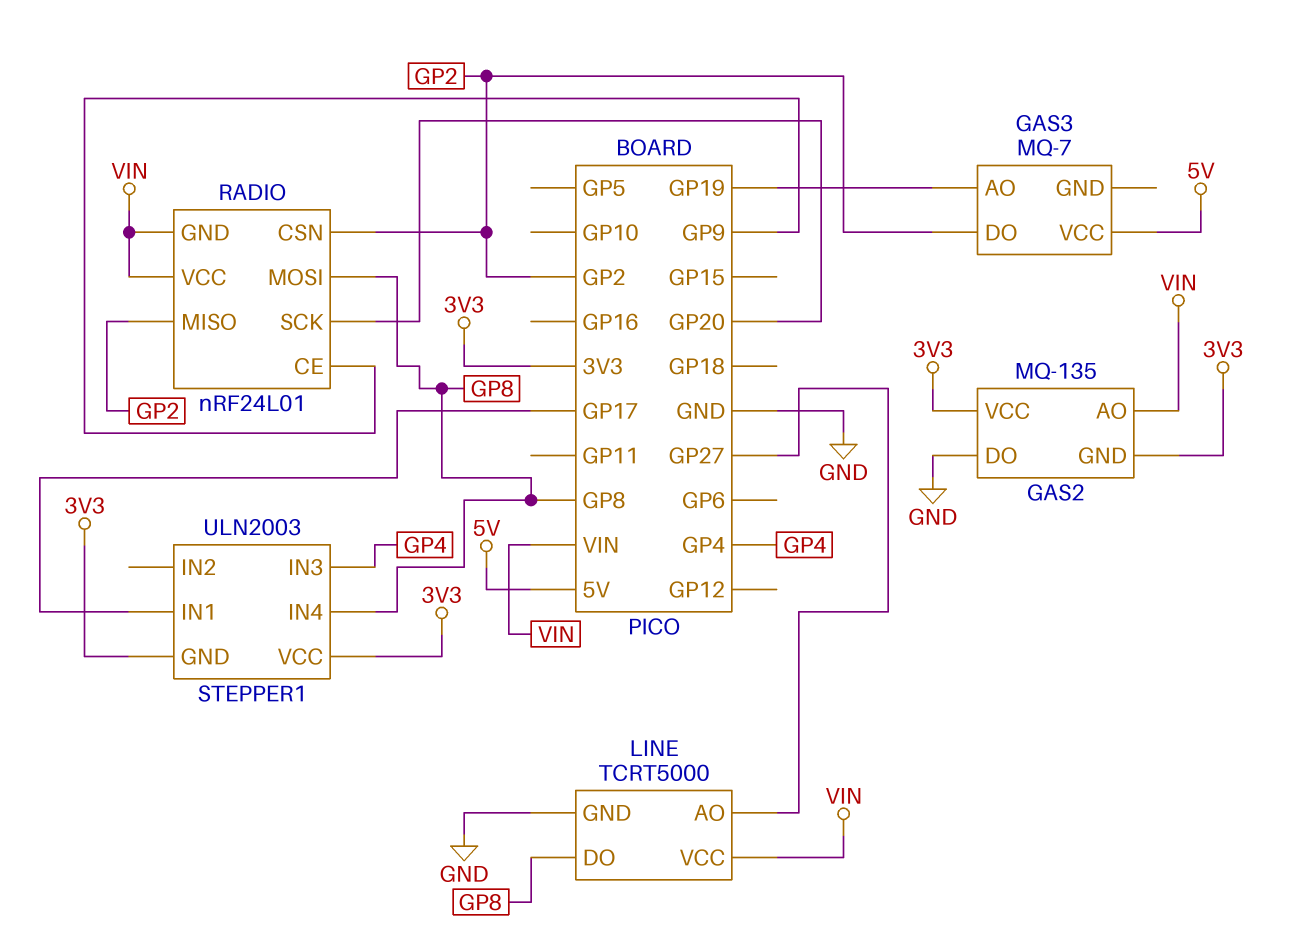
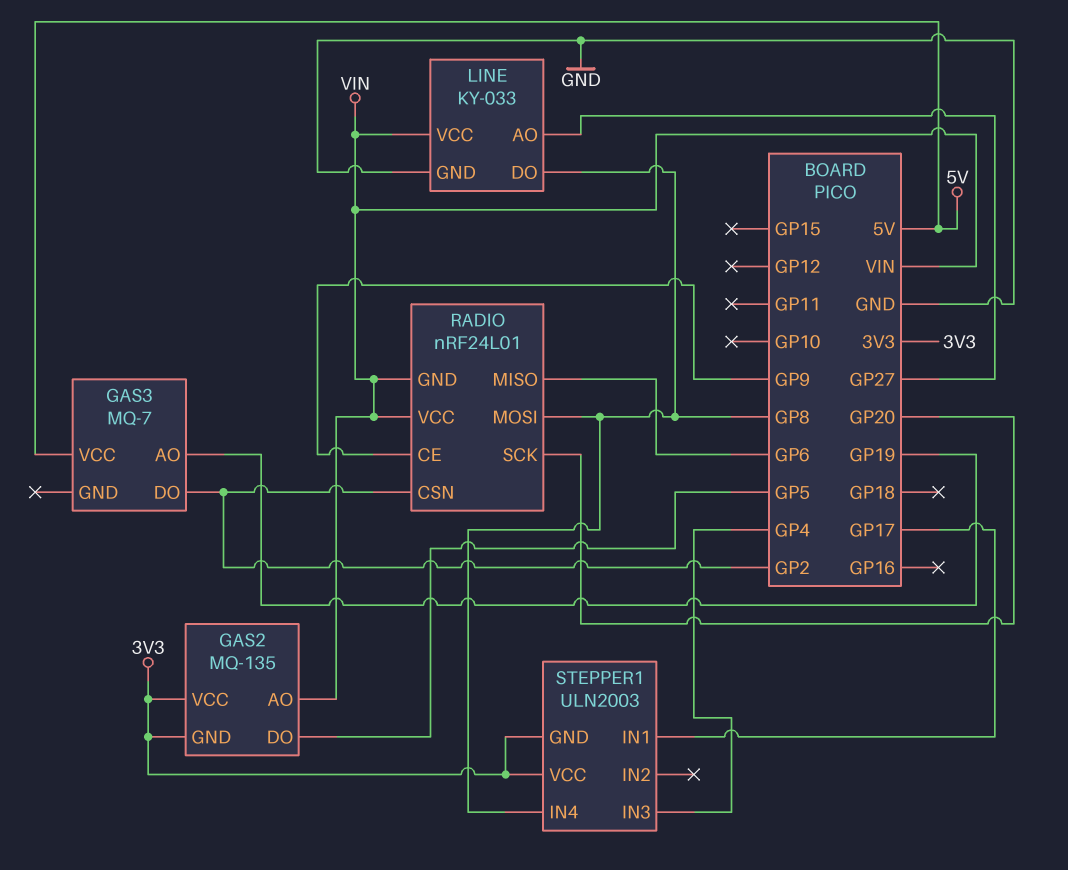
GAS2 pin DO: GND -> GP5
LINE: TCRT5000 -> KY-033
RADIO pin MISO: GP2 -> GP6

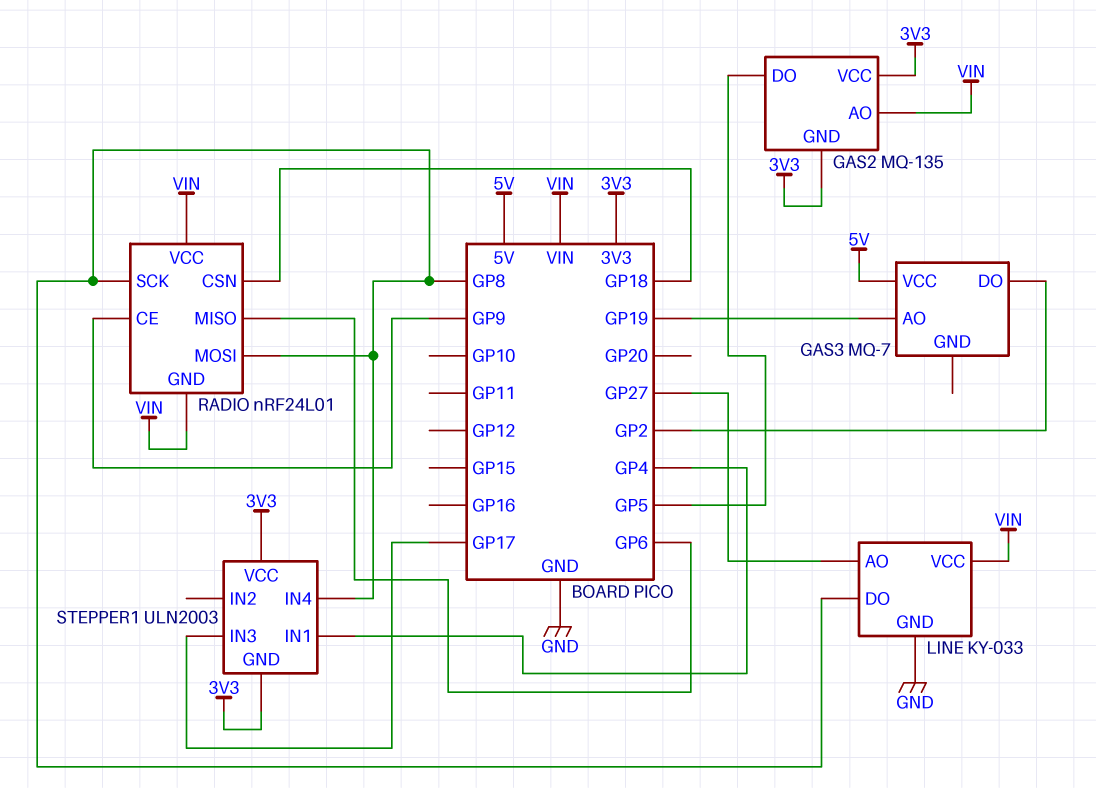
RADIO pin CSN: GP2 -> GP18
RADIO pin SCK: GP20 -> GP8
STEPPER1 pin IN1: GP17 -> GP4
STEPPER1 pin IN3: GP4 -> GP17

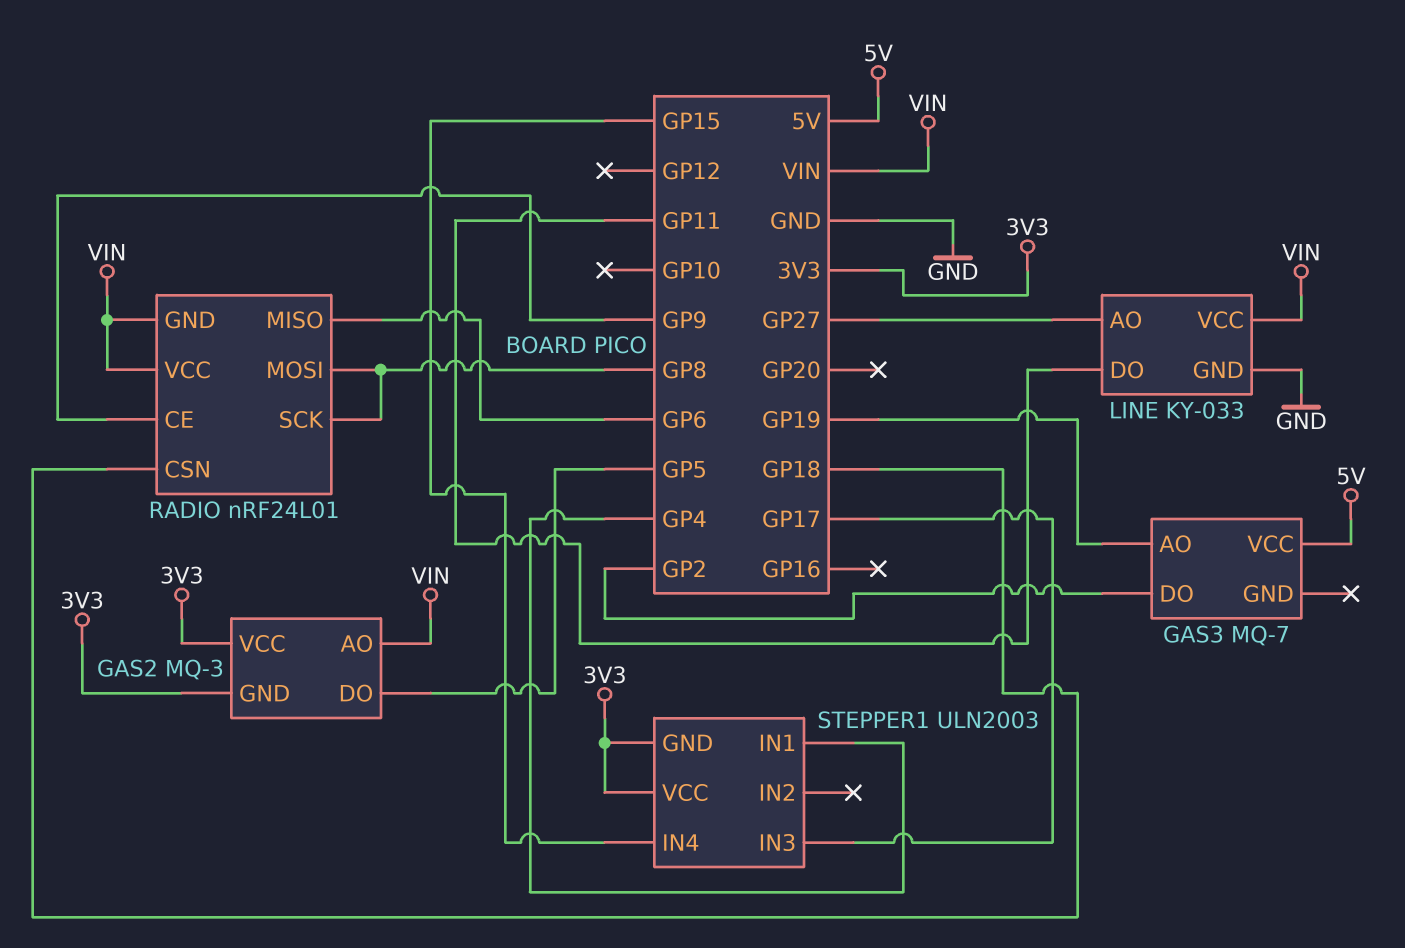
GAS2: MQ-135 -> MQ-3
LINE pin DO: GP8 -> GP11
STEPPER1 pin IN4: GP8 -> GP15

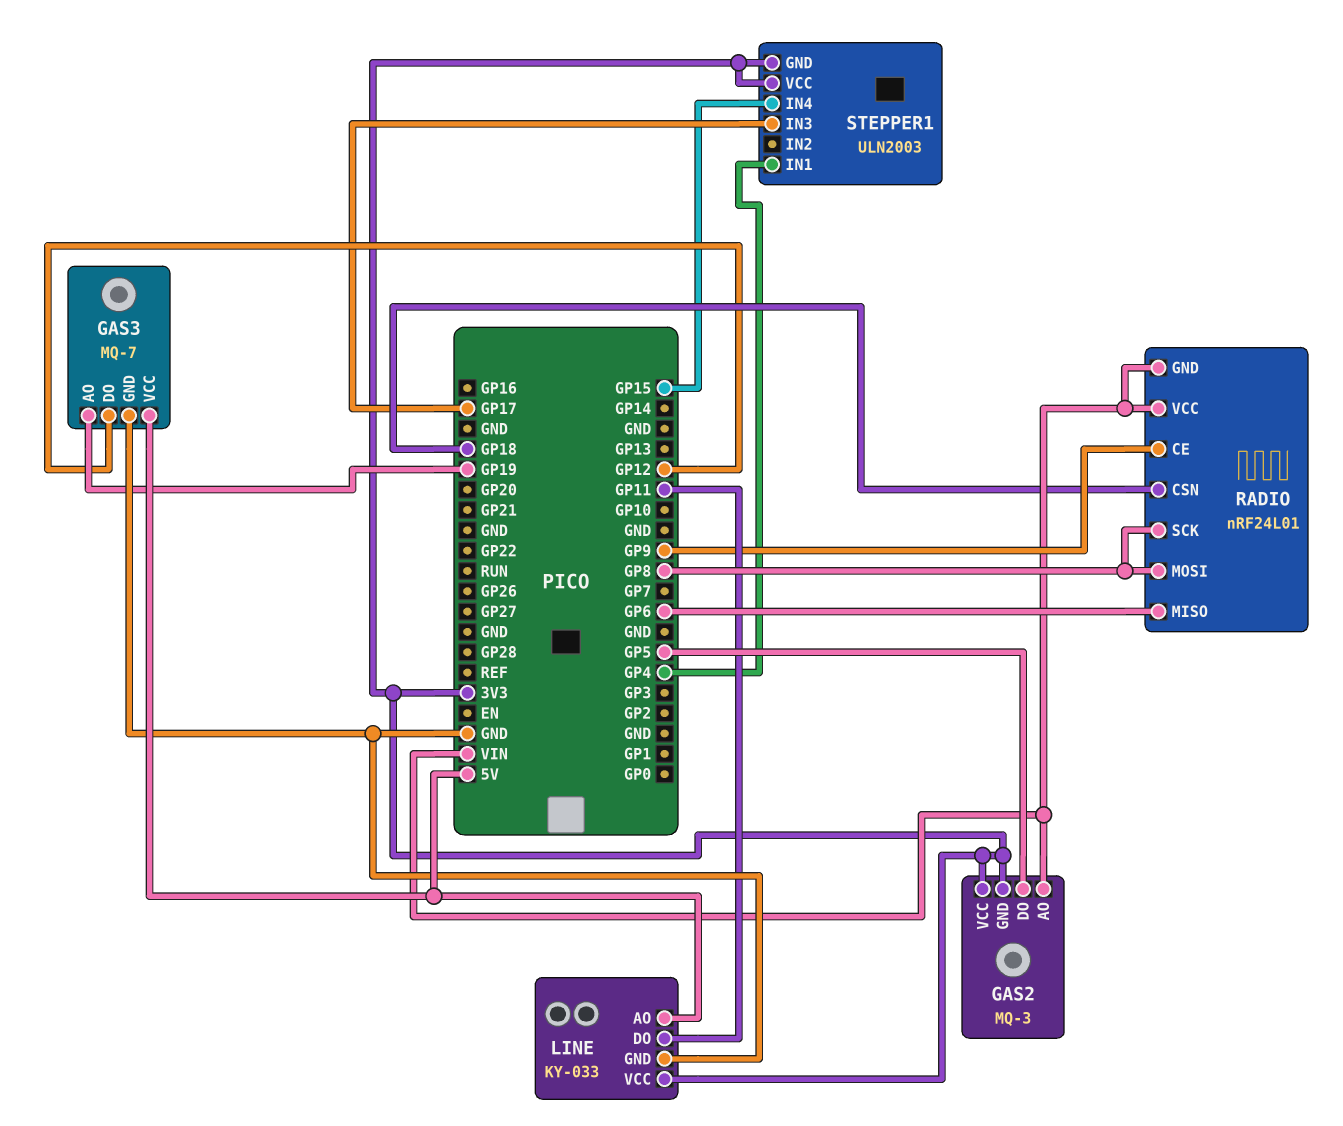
GAS3 pin DO: GP2 -> GP12
GAS3 pin GND: none -> GND
LINE pin AO: GP27 -> 5V
LINE pin VCC: VIN -> 3V3

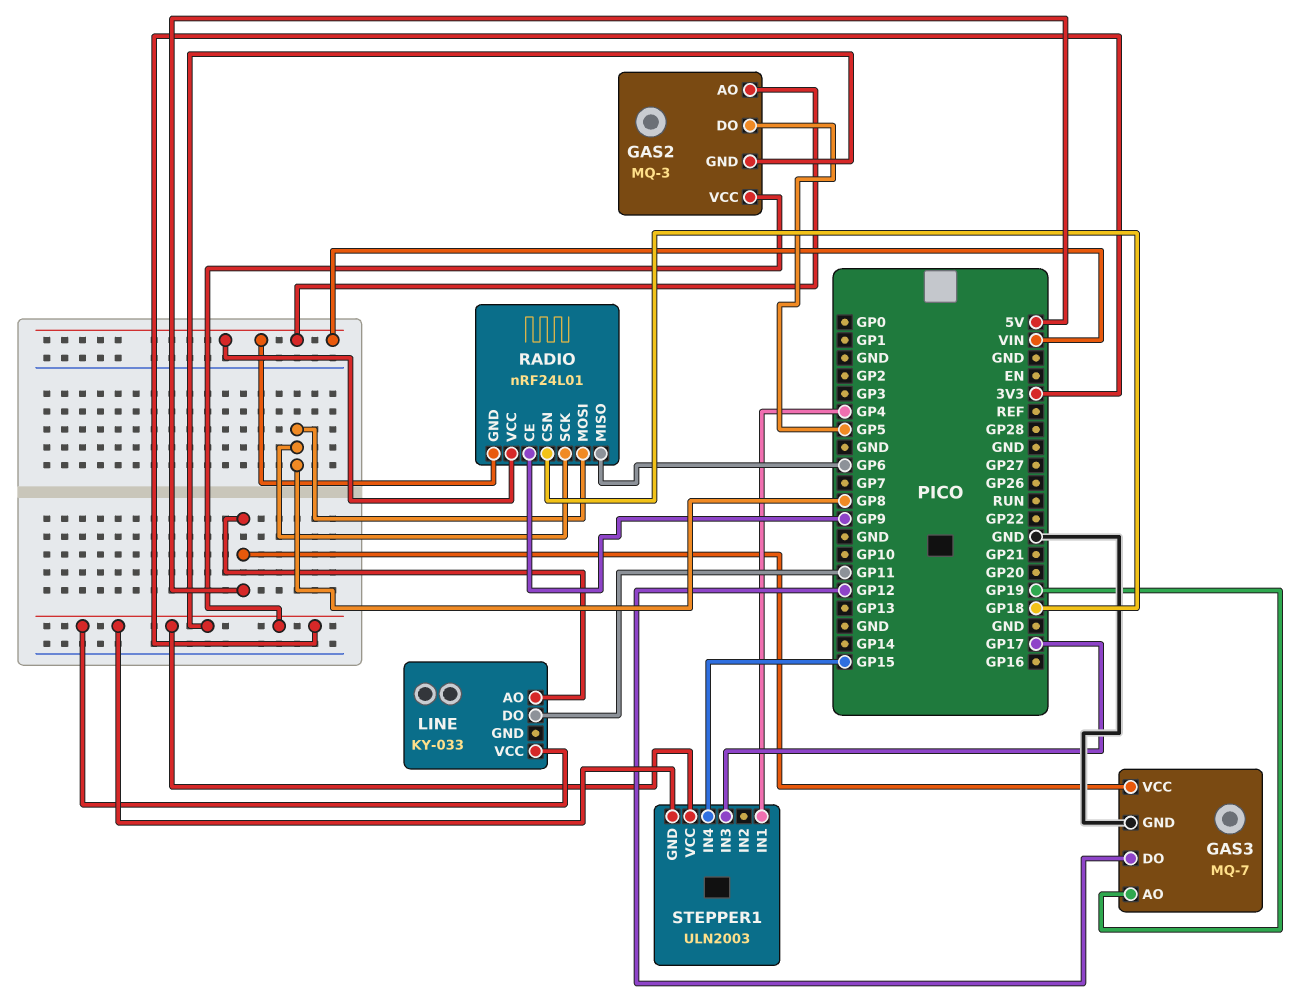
LINE pin GND: GND -> none

